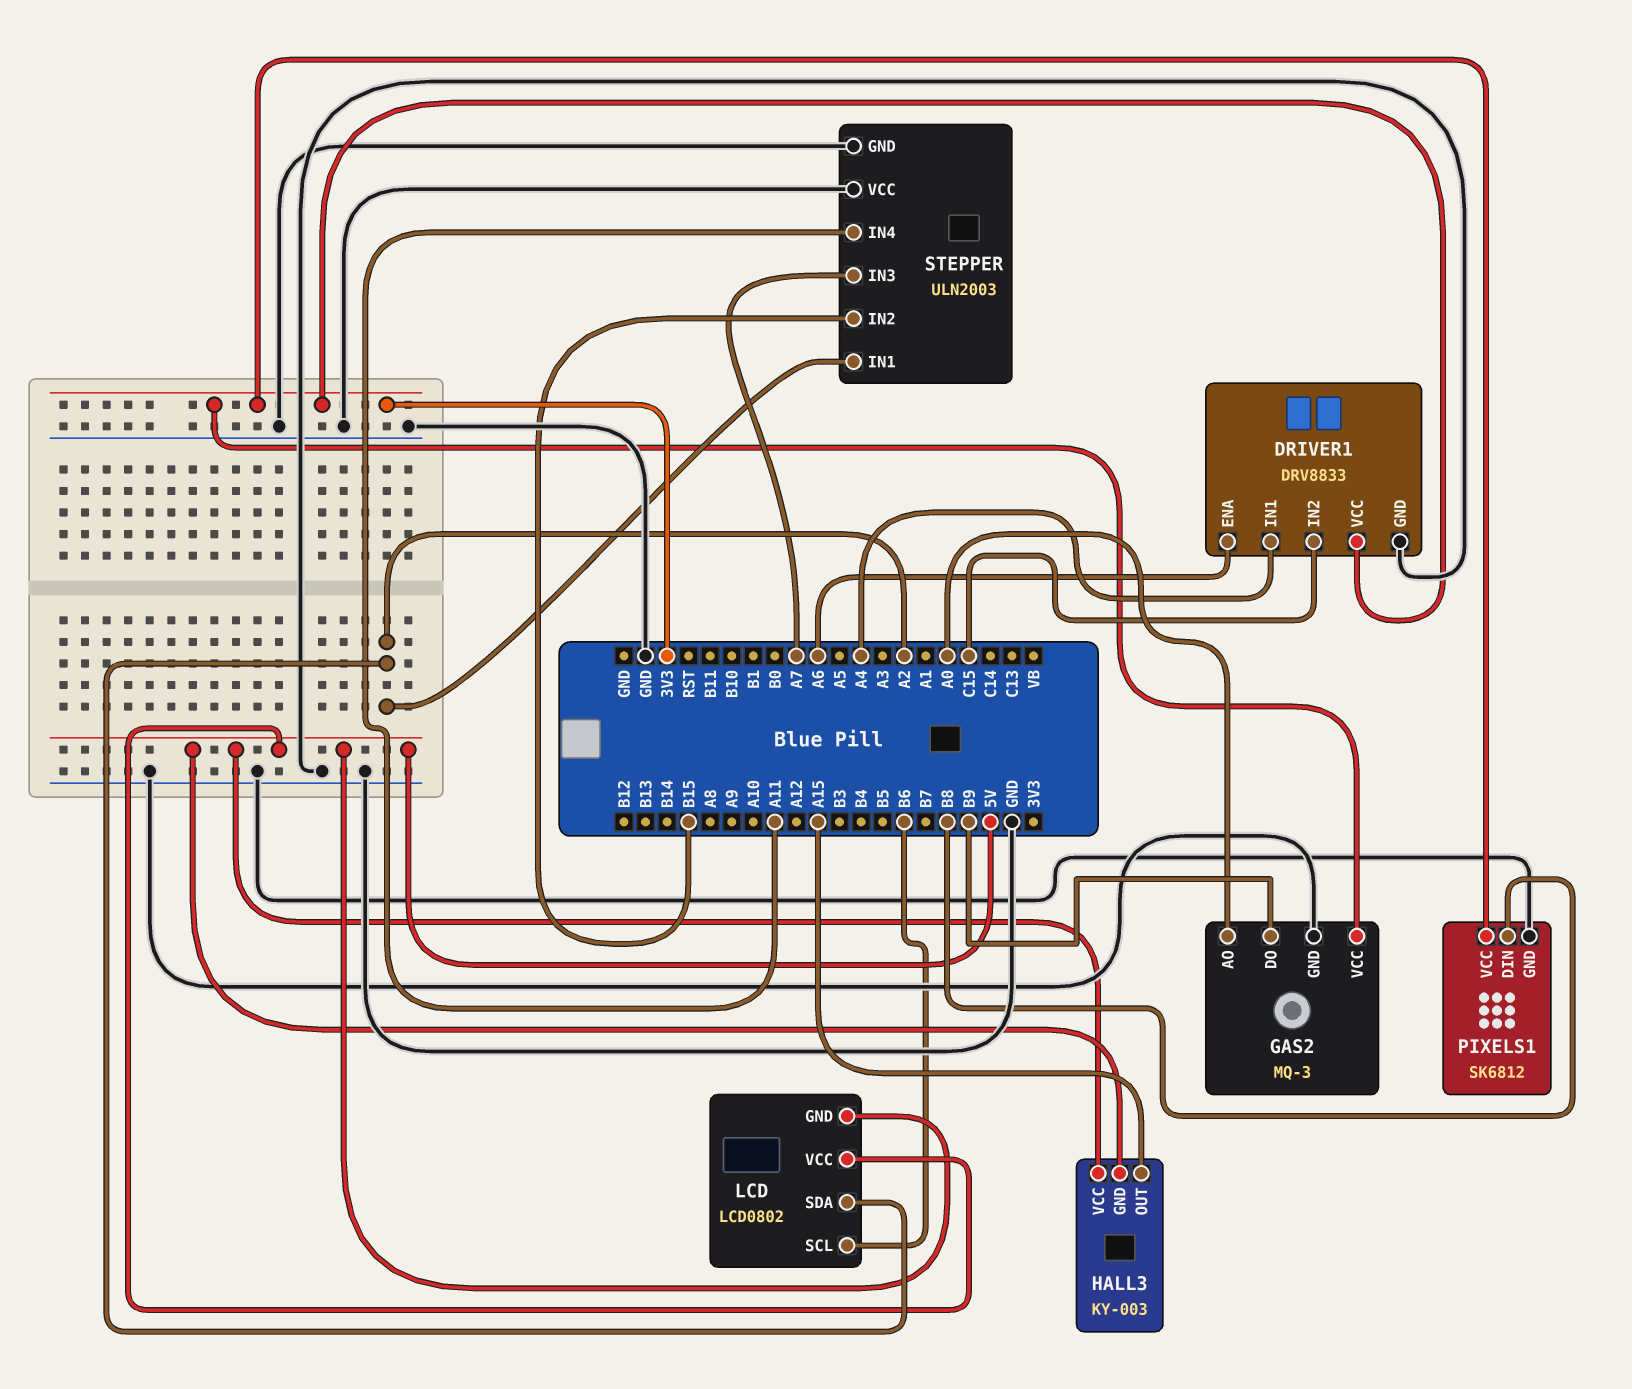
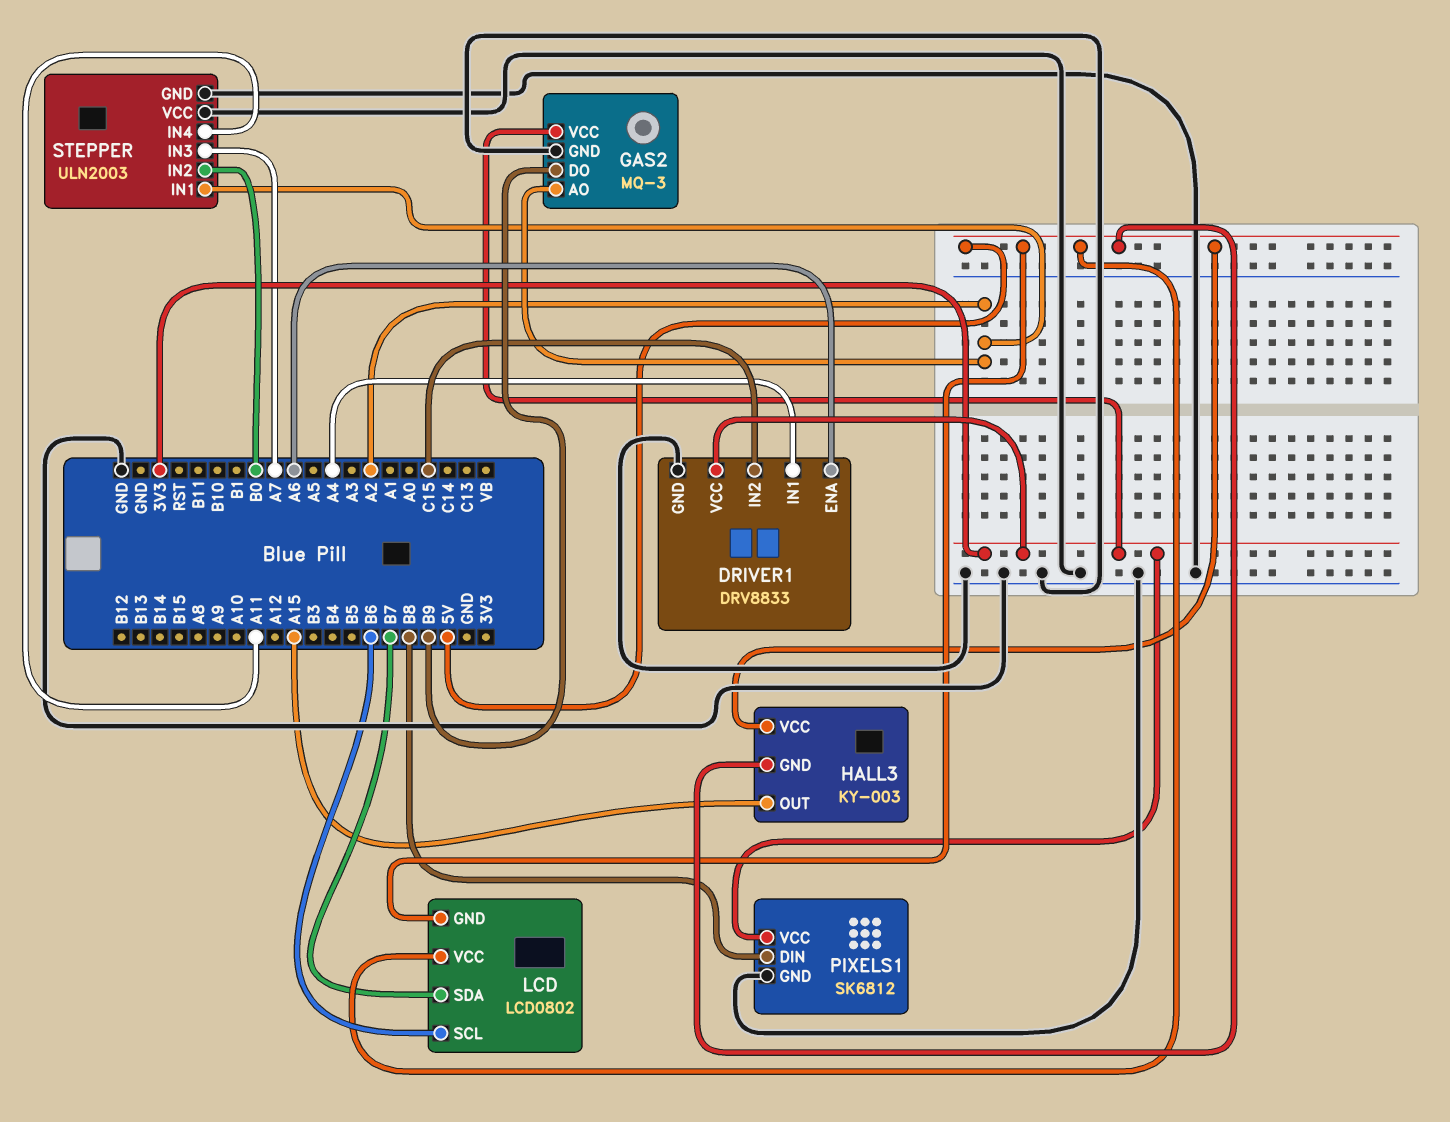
GAS2 pin AO: A0 -> A2
LCD pin SDA: A2 -> B7
STEPPER pin IN2: B15 -> B0

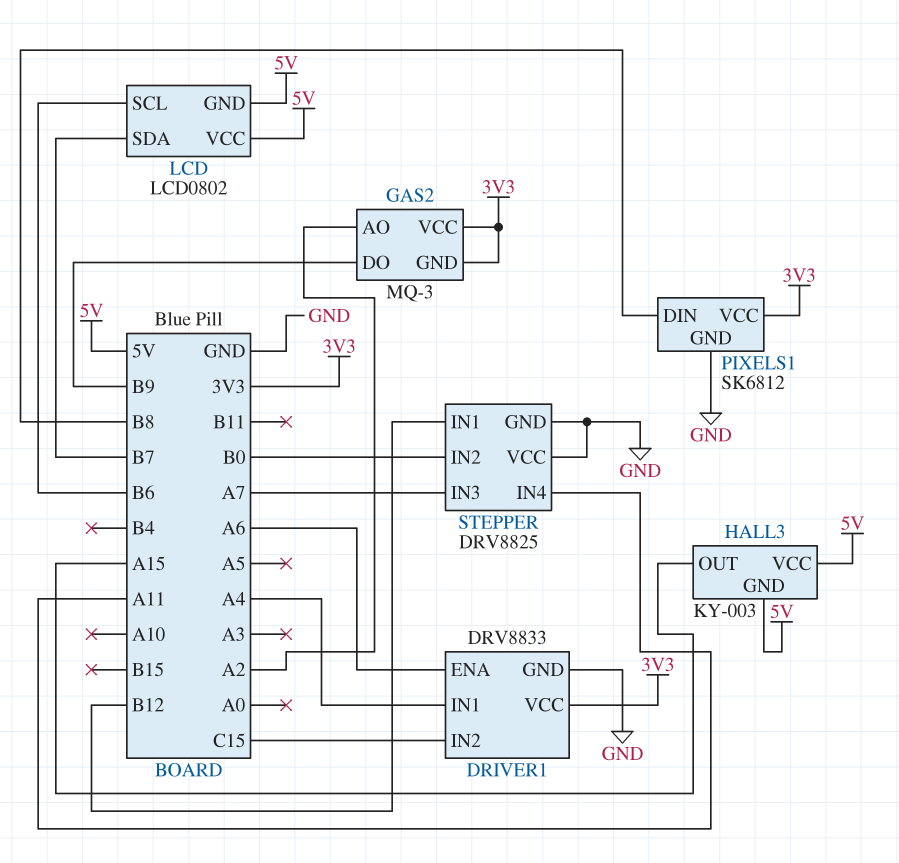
GAS2 pin GND: GND -> 3V3
STEPPER: ULN2003 -> DRV8825
STEPPER pin IN1: A2 -> B12

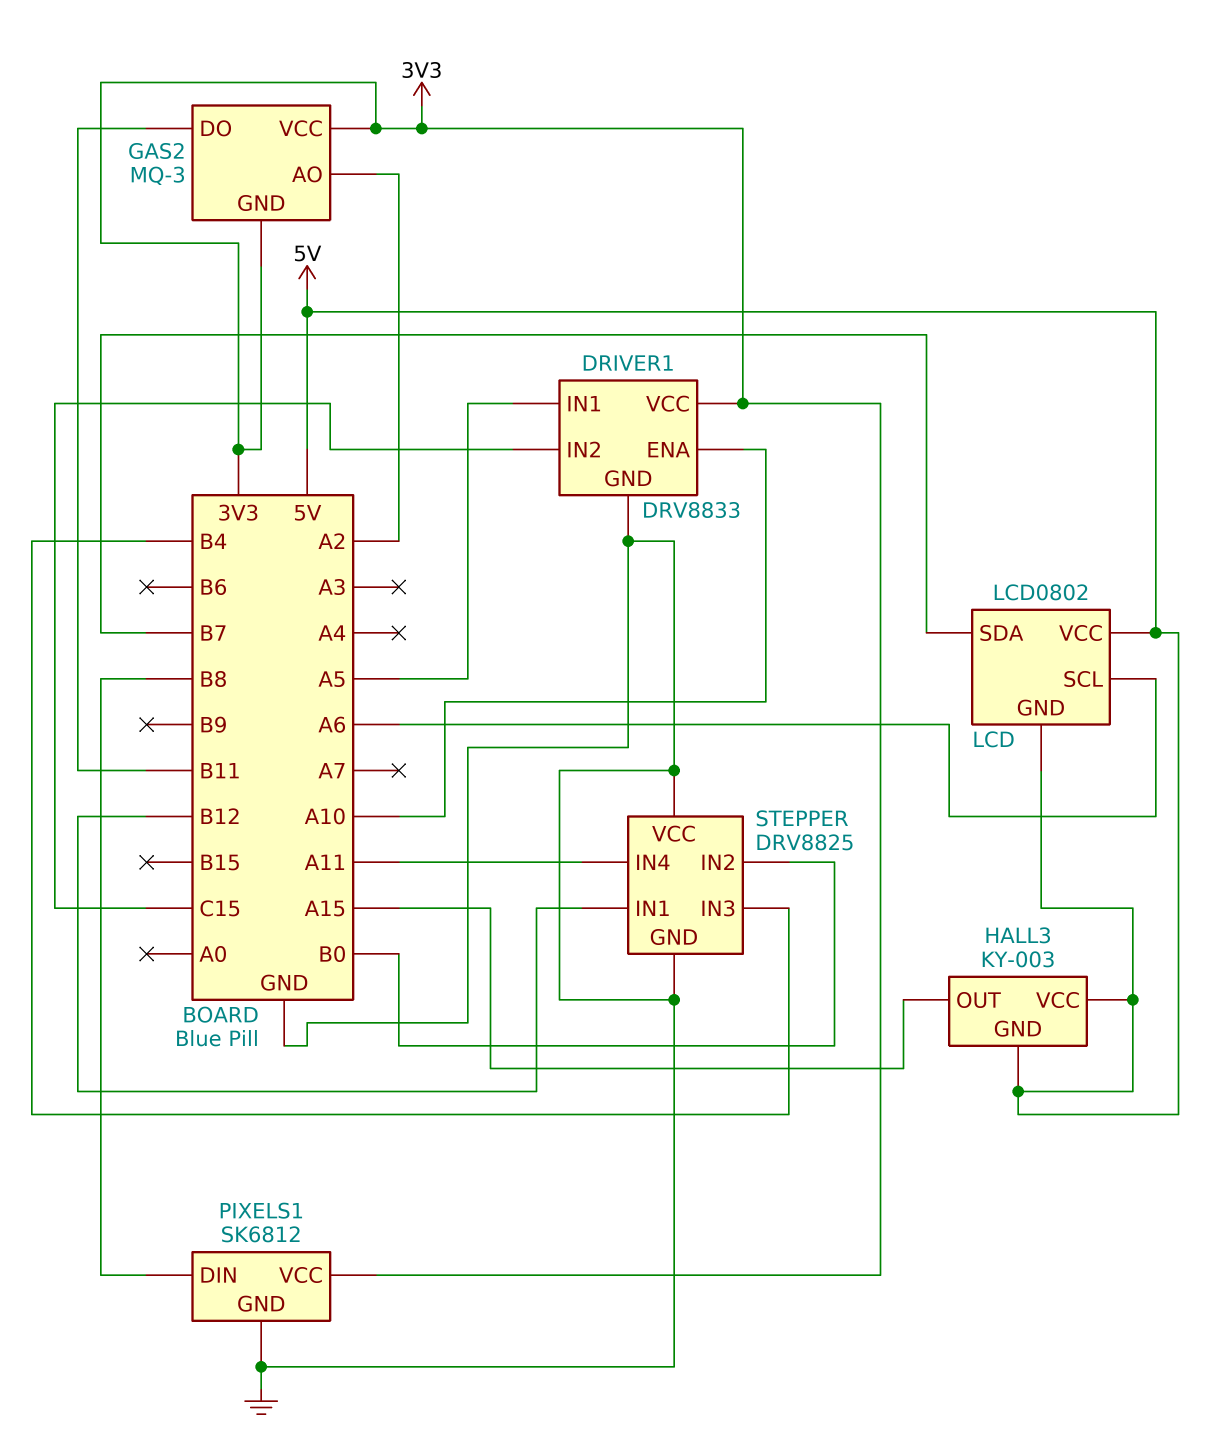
DRIVER1 pin ENA: A6 -> A10
DRIVER1 pin IN1: A4 -> A5
GAS2 pin DO: B9 -> B11
LCD pin SCL: B6 -> A6
STEPPER pin IN3: A7 -> B4

